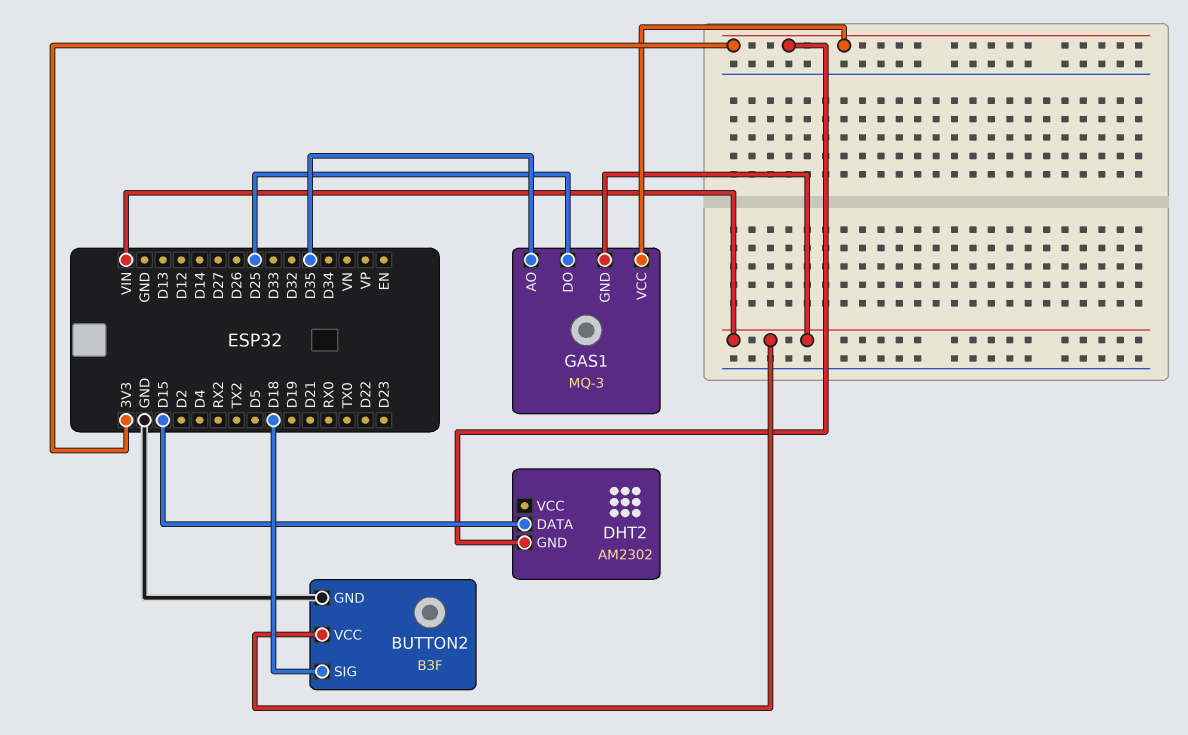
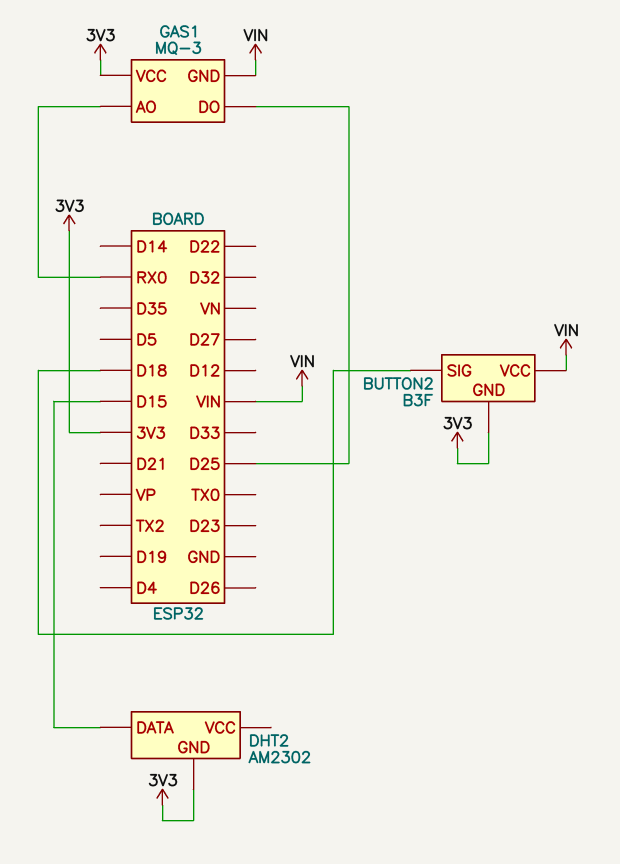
BUTTON2 pin GND: GND -> 3V3
GAS1 pin AO: D35 -> RX0

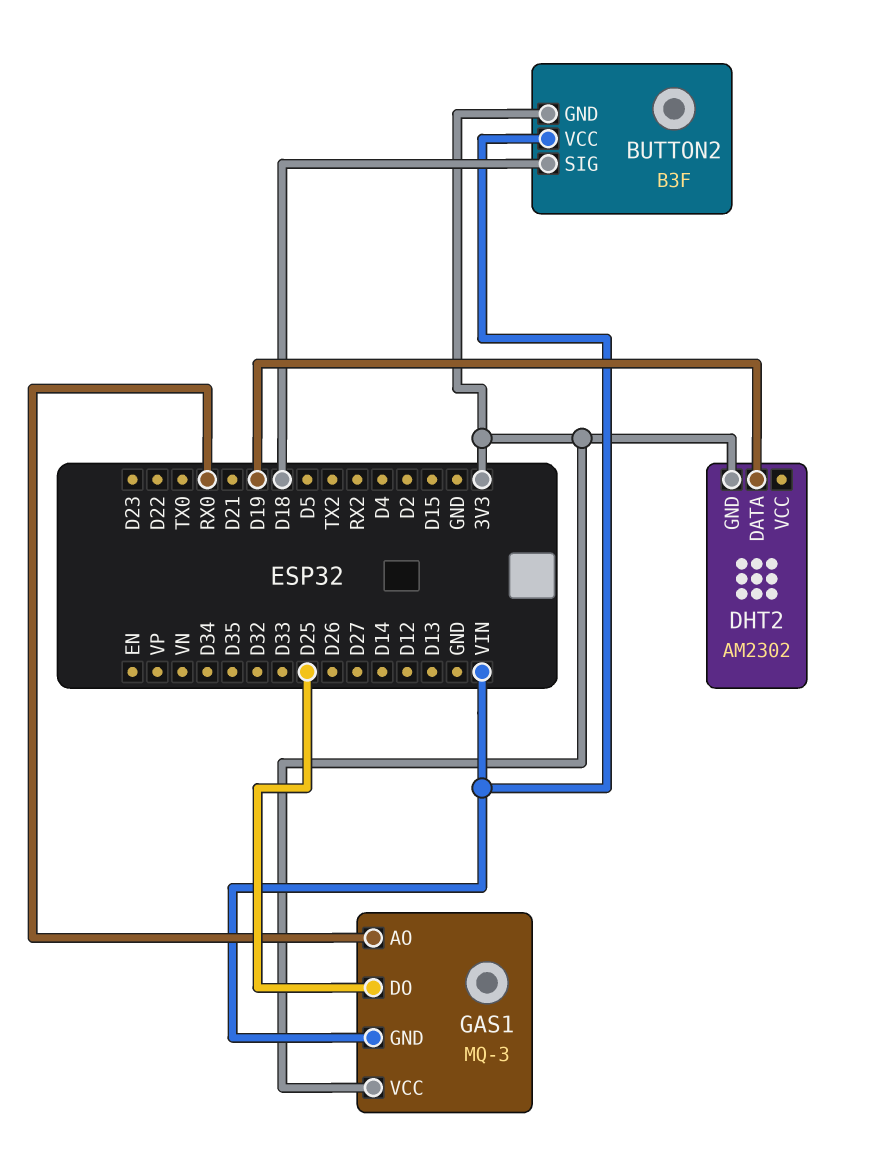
DHT2 pin DATA: D15 -> D19

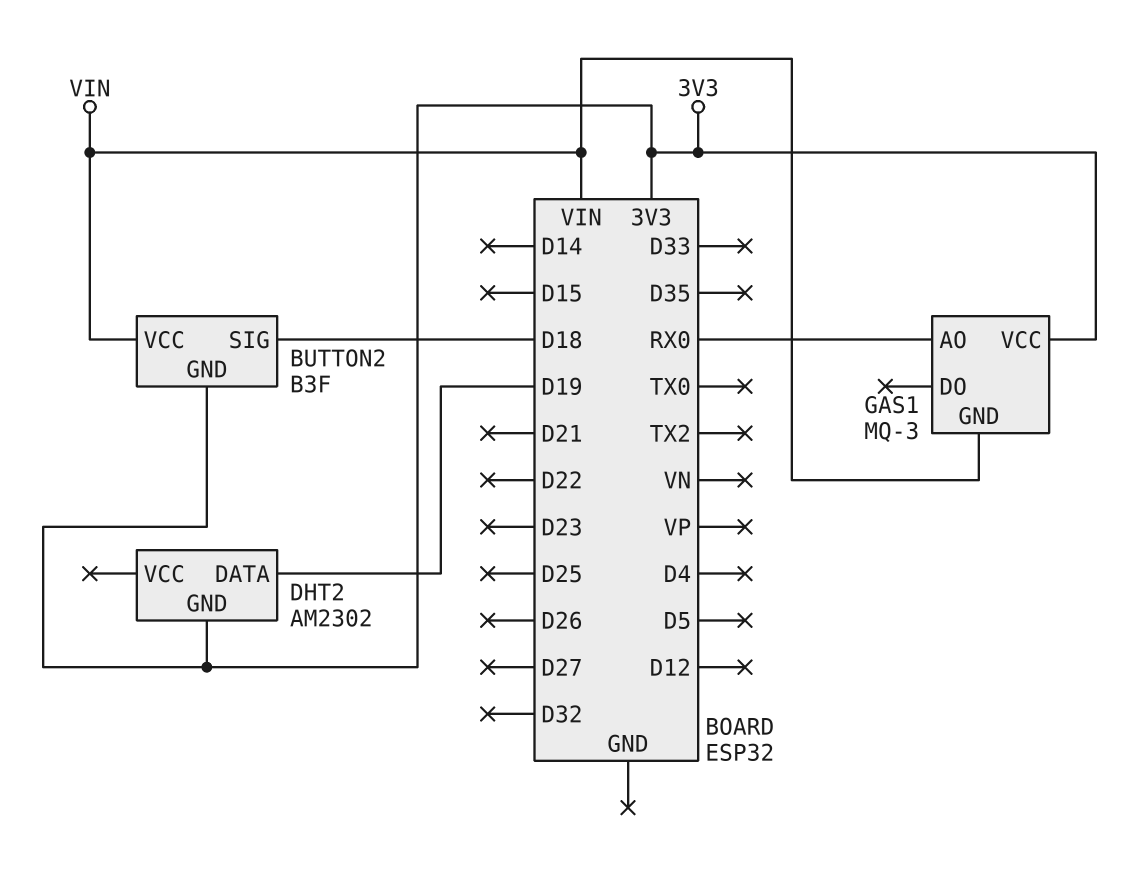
GAS1 pin DO: D25 -> none

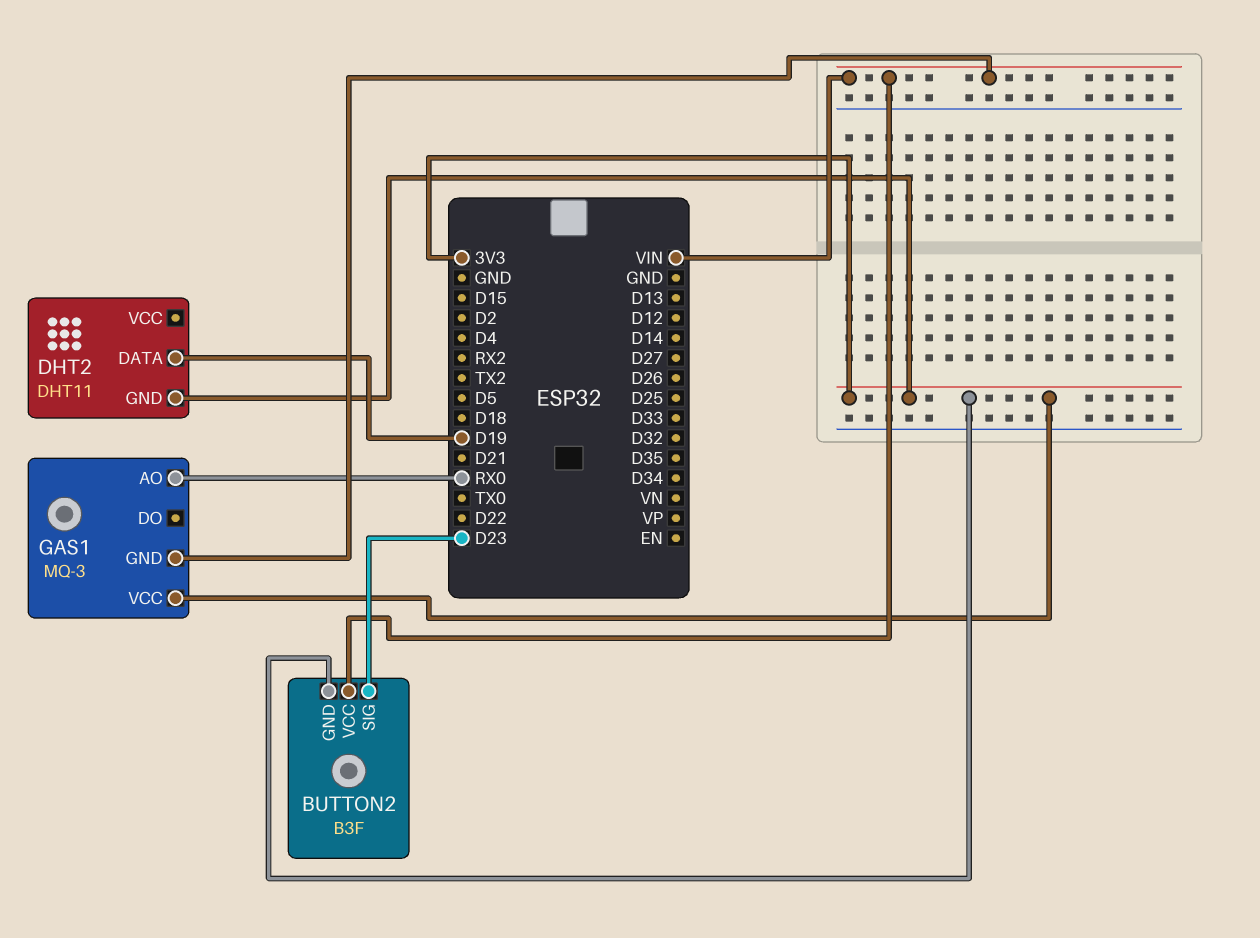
BUTTON2 pin SIG: D18 -> D23
DHT2: AM2302 -> DHT11

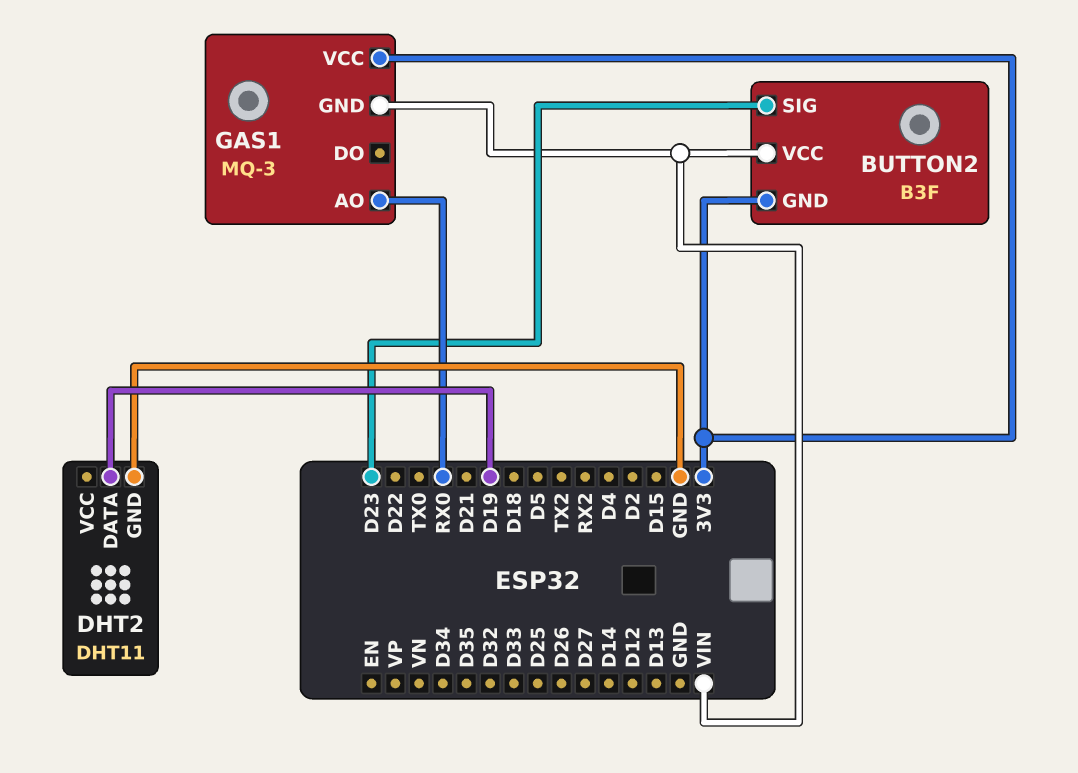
DHT2 pin GND: 3V3 -> GND

